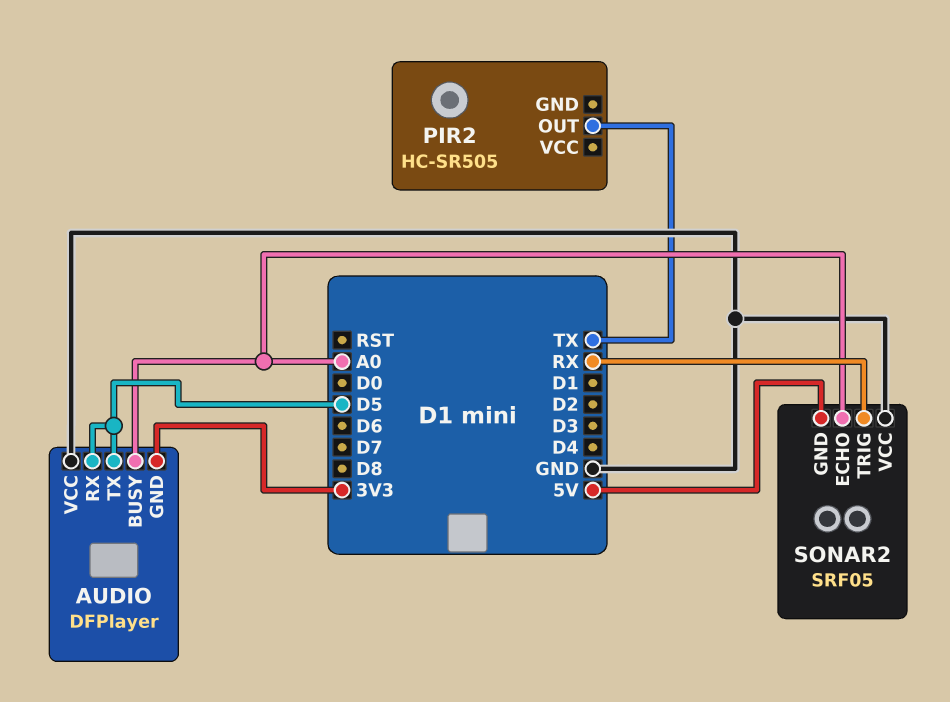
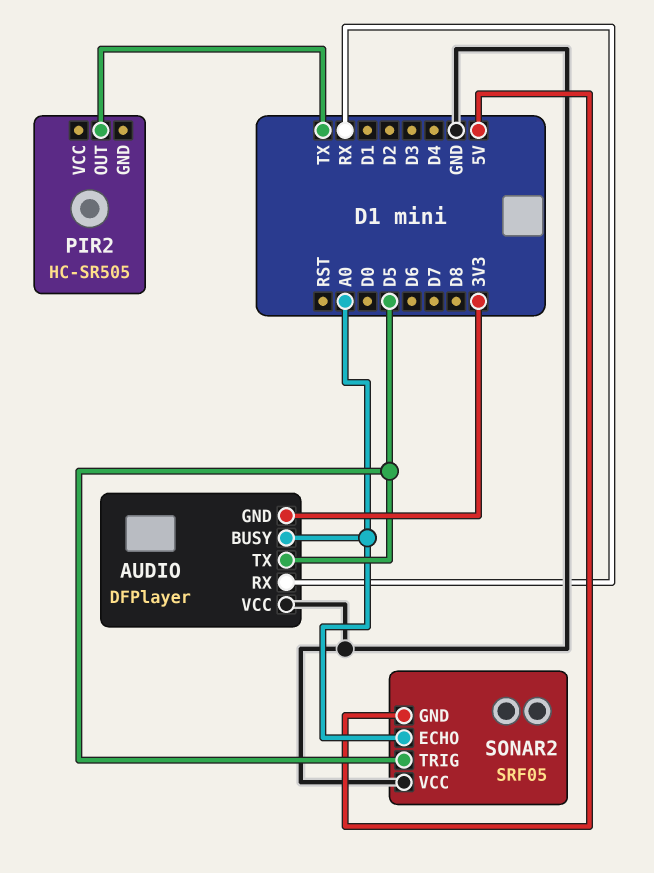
AUDIO pin RX: D5 -> RX
SONAR2 pin TRIG: RX -> D5

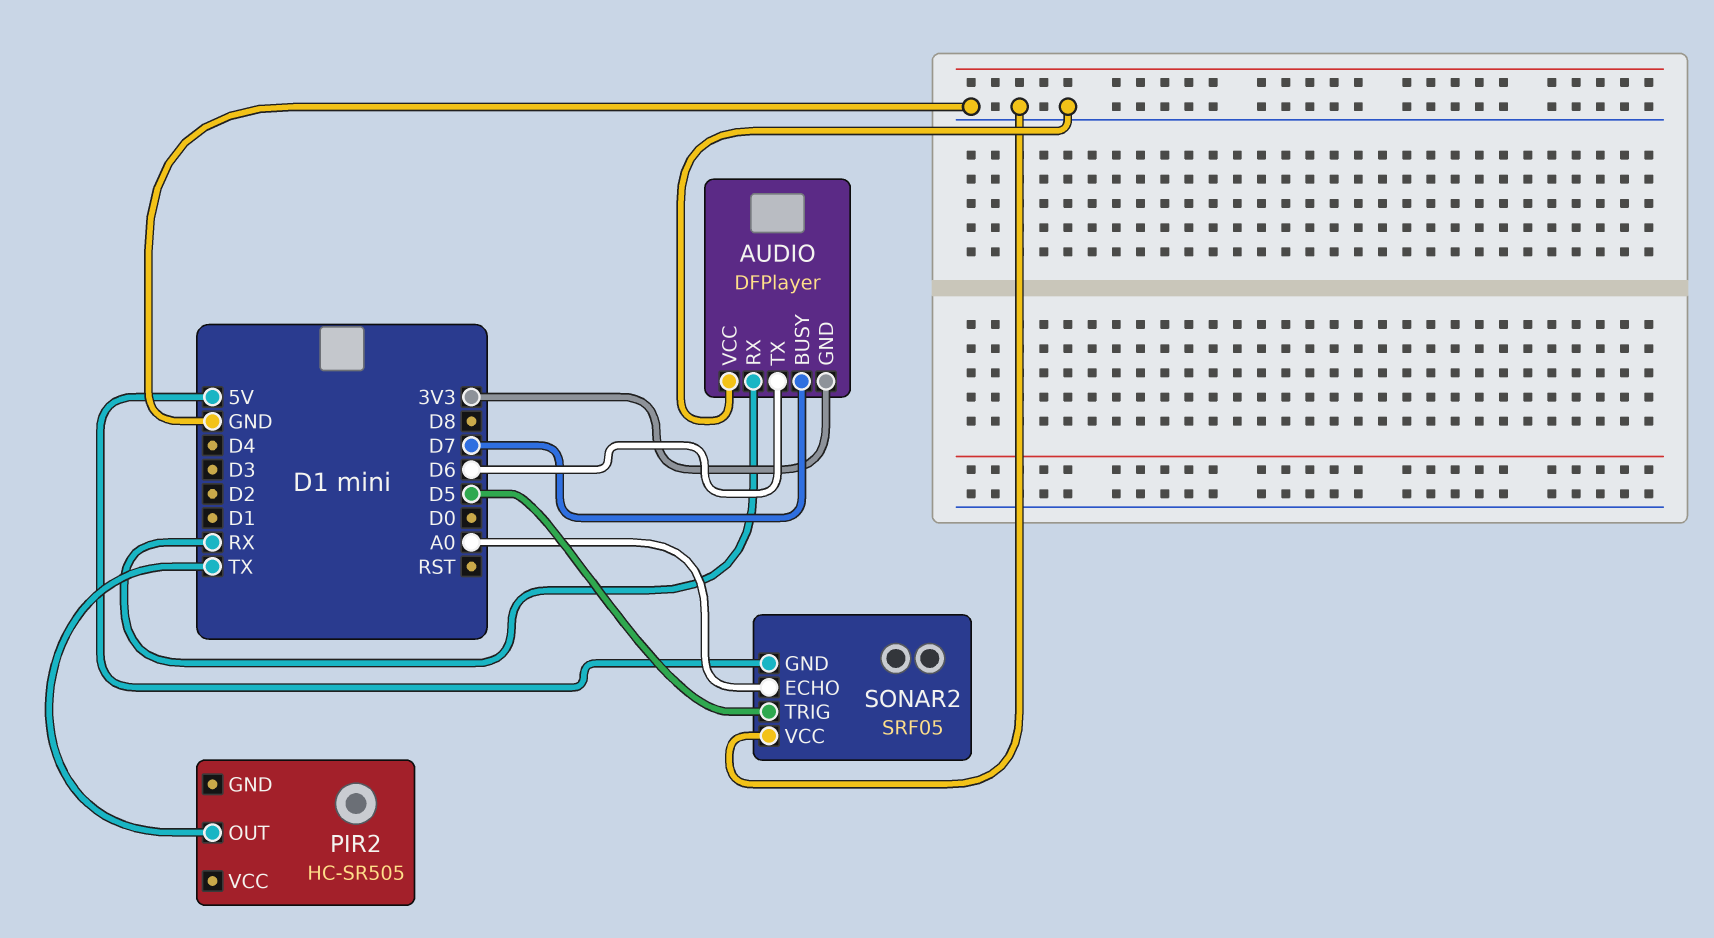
AUDIO pin BUSY: A0 -> D7
AUDIO pin TX: D5 -> D6

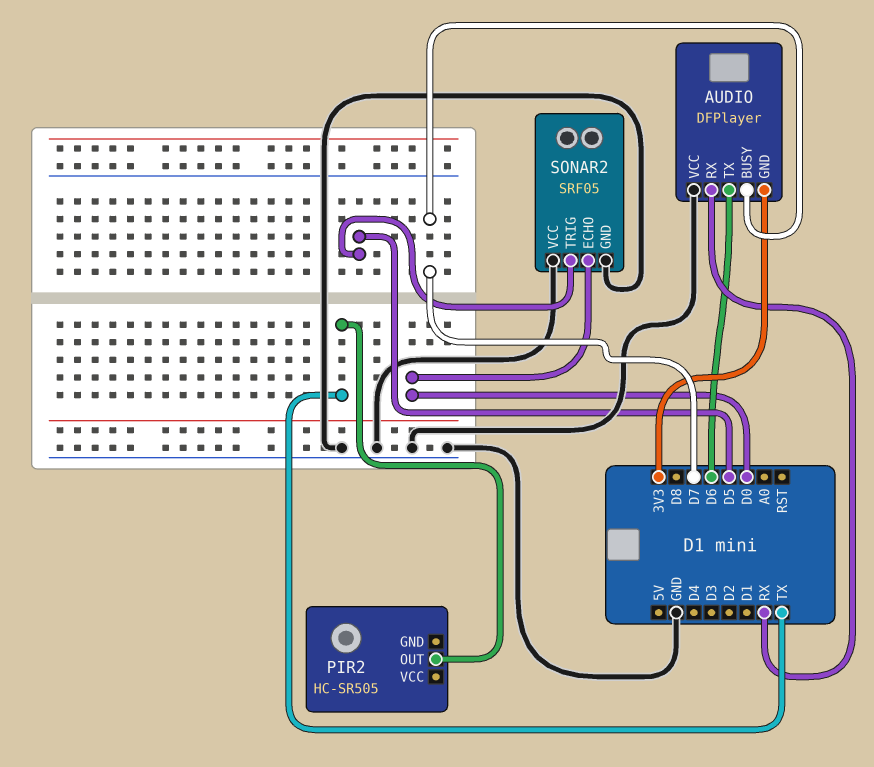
SONAR2 pin ECHO: A0 -> D0
SONAR2 pin GND: 5V -> GND

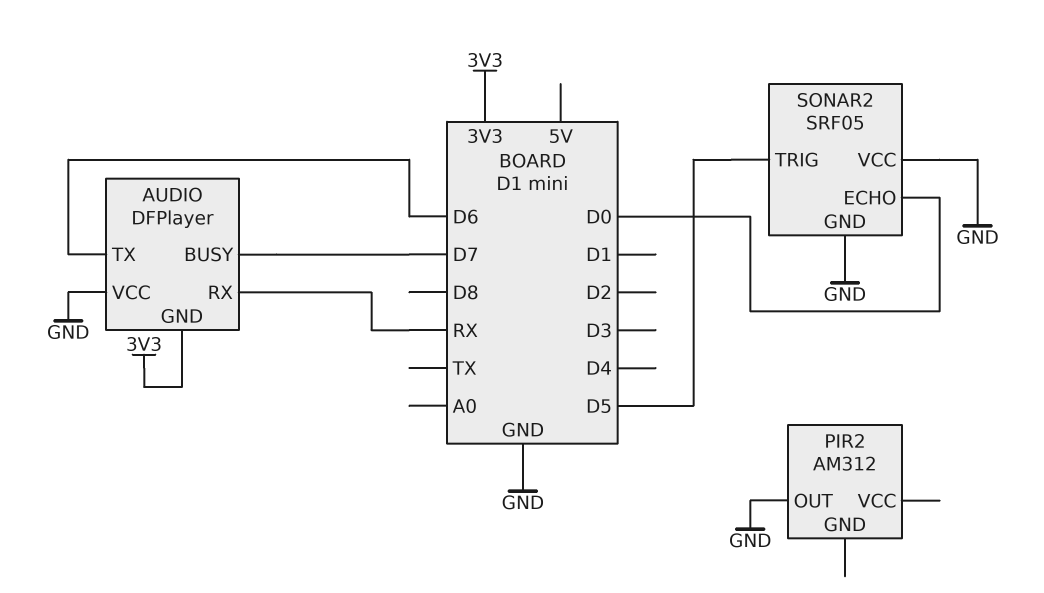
PIR2: HC-SR505 -> AM312
PIR2 pin OUT: TX -> GND

